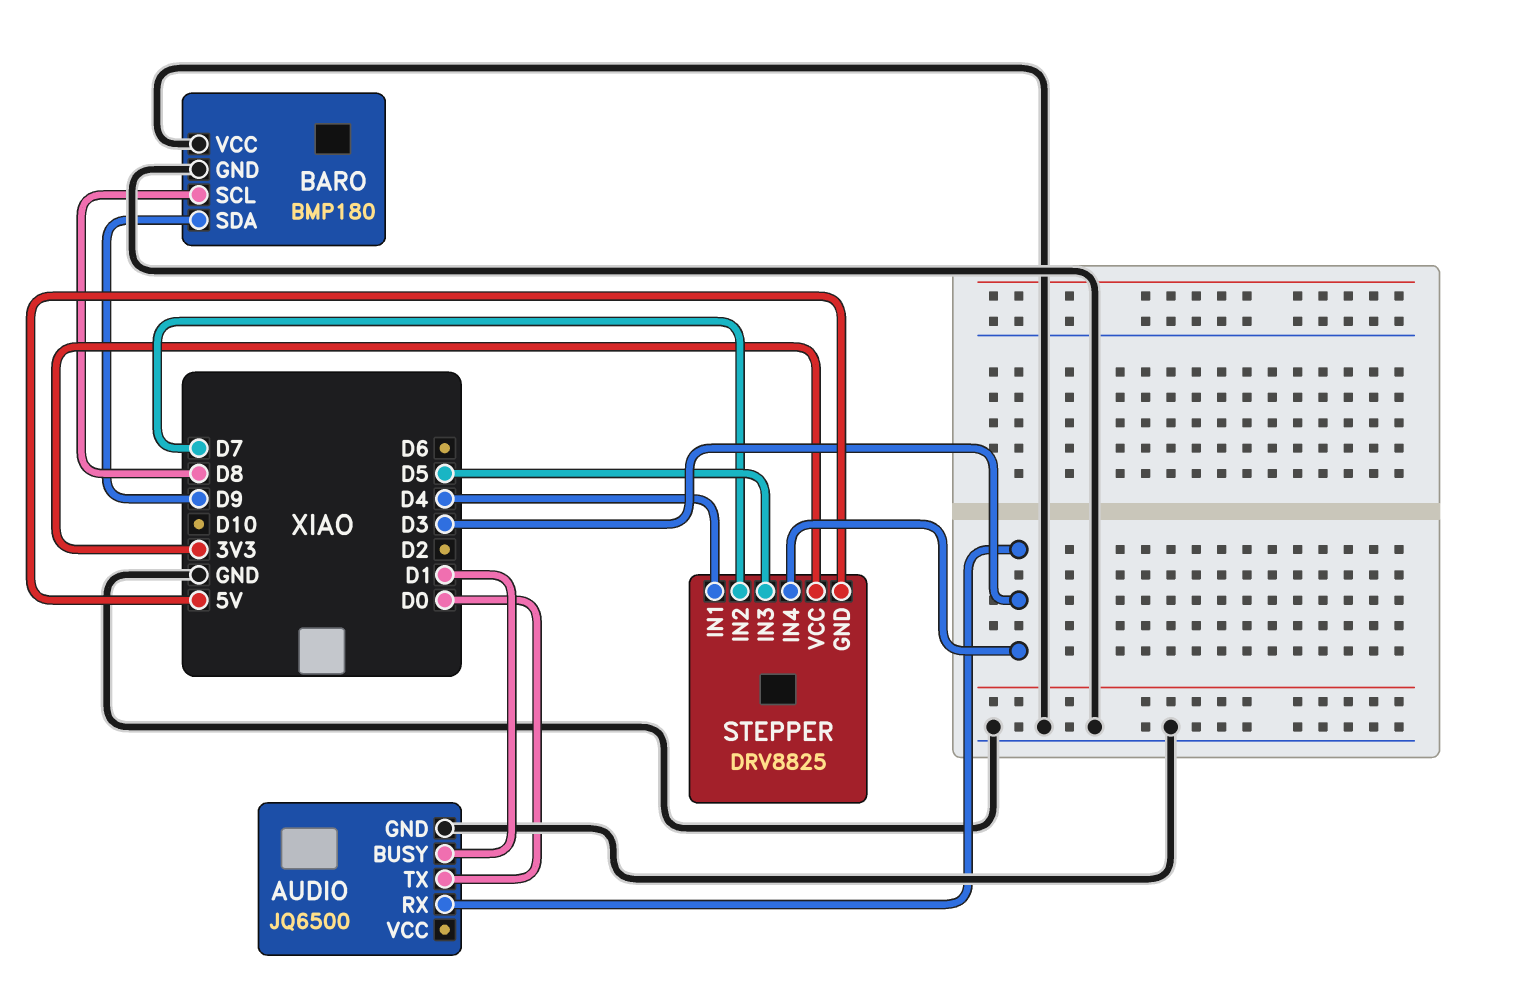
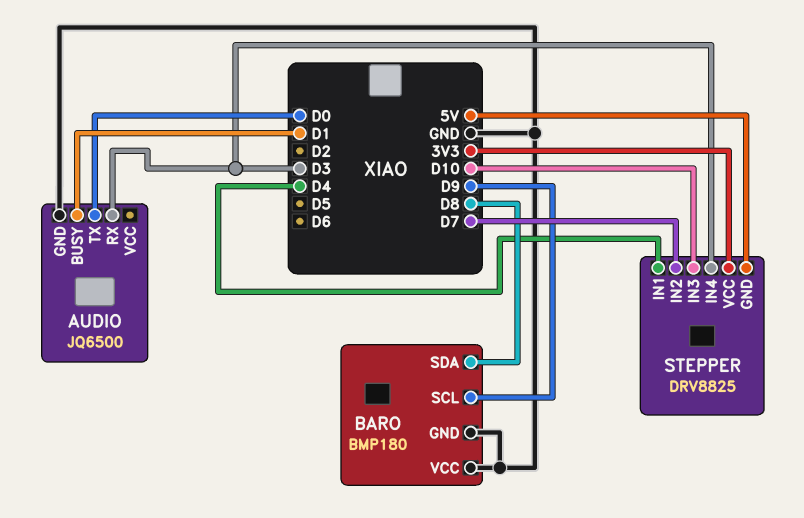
BARO pin SCL: D8 -> D9
BARO pin SDA: D9 -> D8
STEPPER pin IN3: D5 -> D10

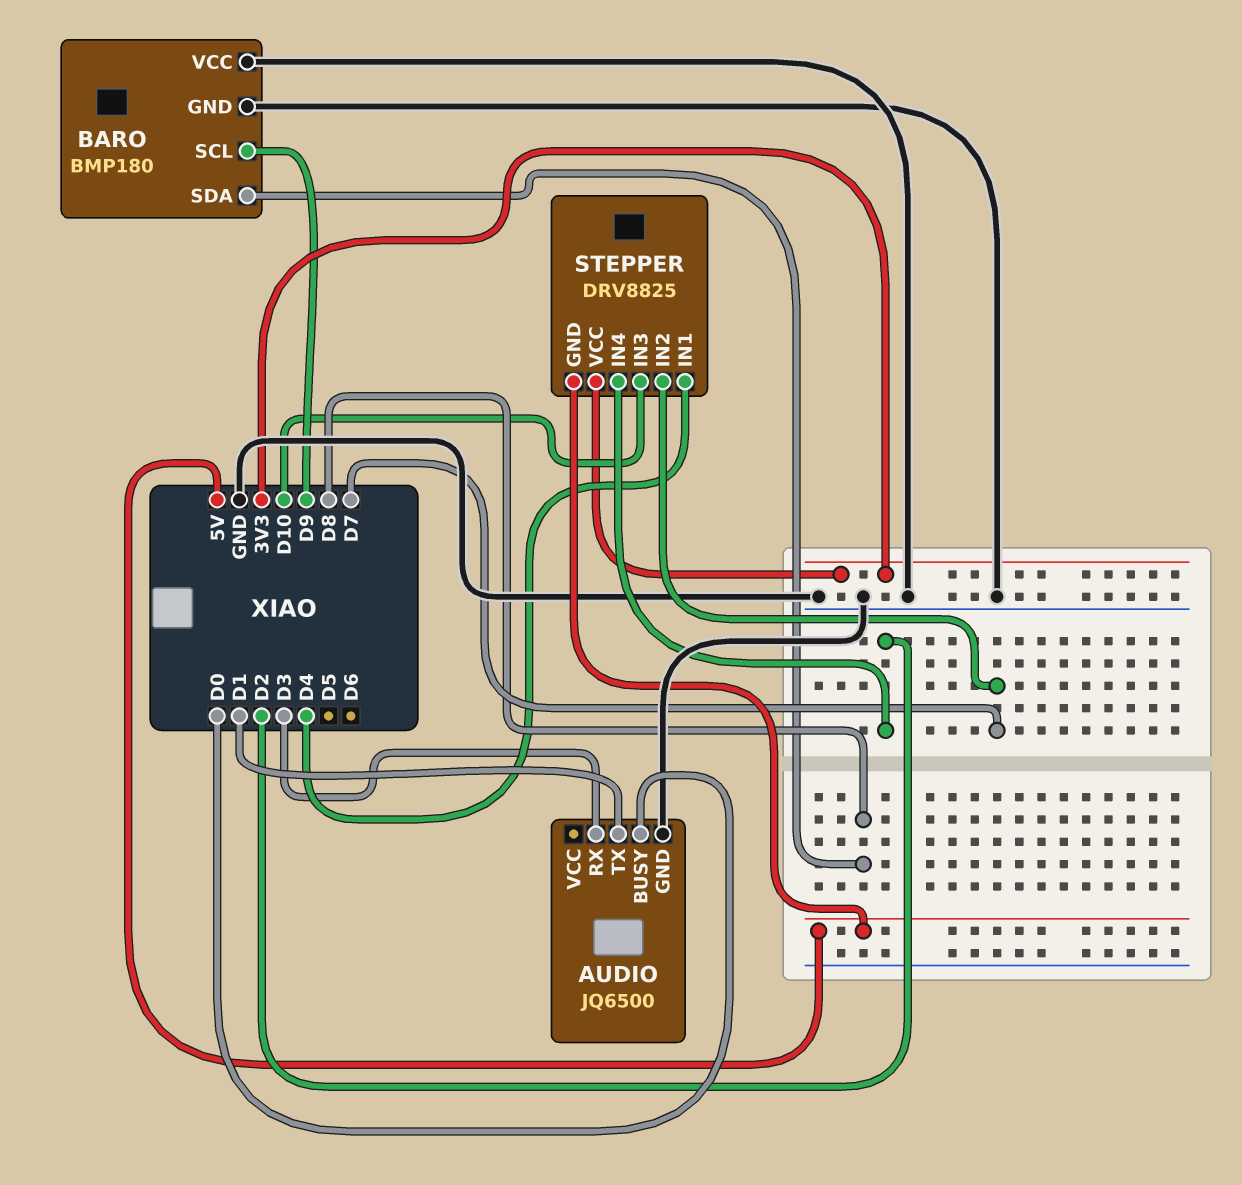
AUDIO pin BUSY: D1 -> D0
AUDIO pin TX: D0 -> D1
STEPPER pin IN4: D3 -> D2

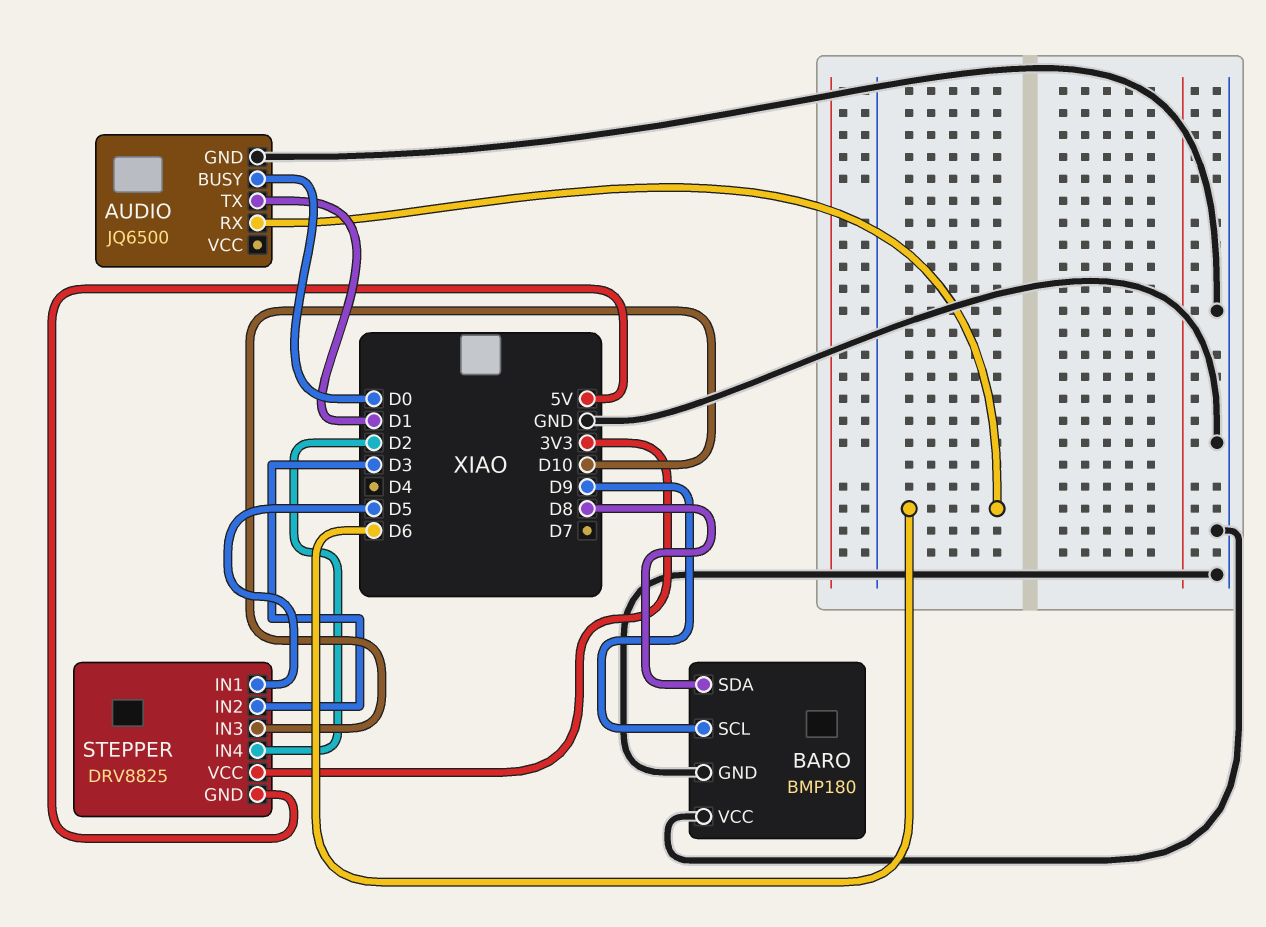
AUDIO pin RX: D3 -> D6
STEPPER pin IN1: D4 -> D5
STEPPER pin IN2: D7 -> D3

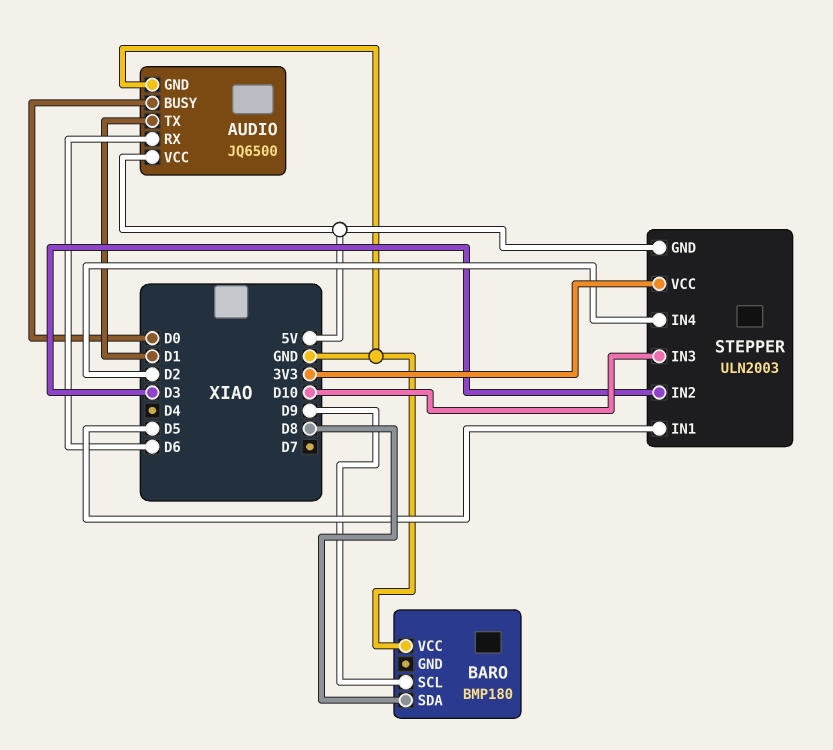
AUDIO pin VCC: none -> 5V
BARO pin GND: GND -> none
STEPPER: DRV8825 -> ULN2003

